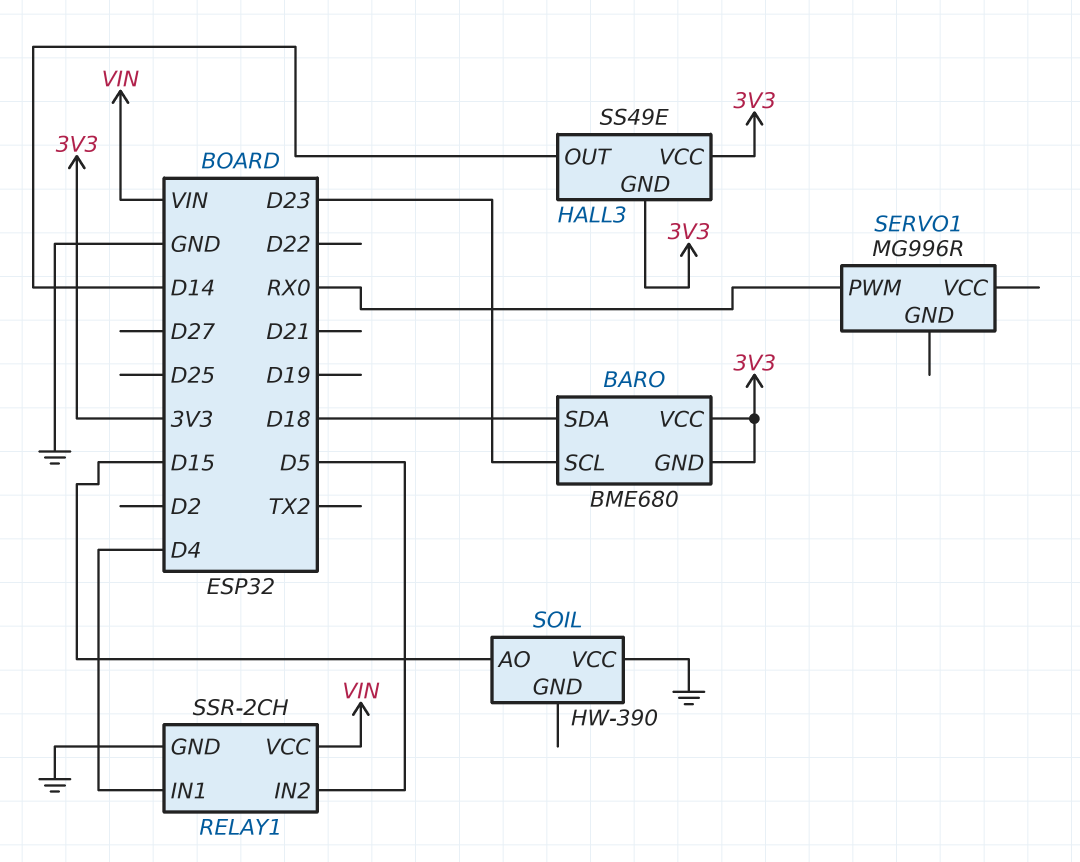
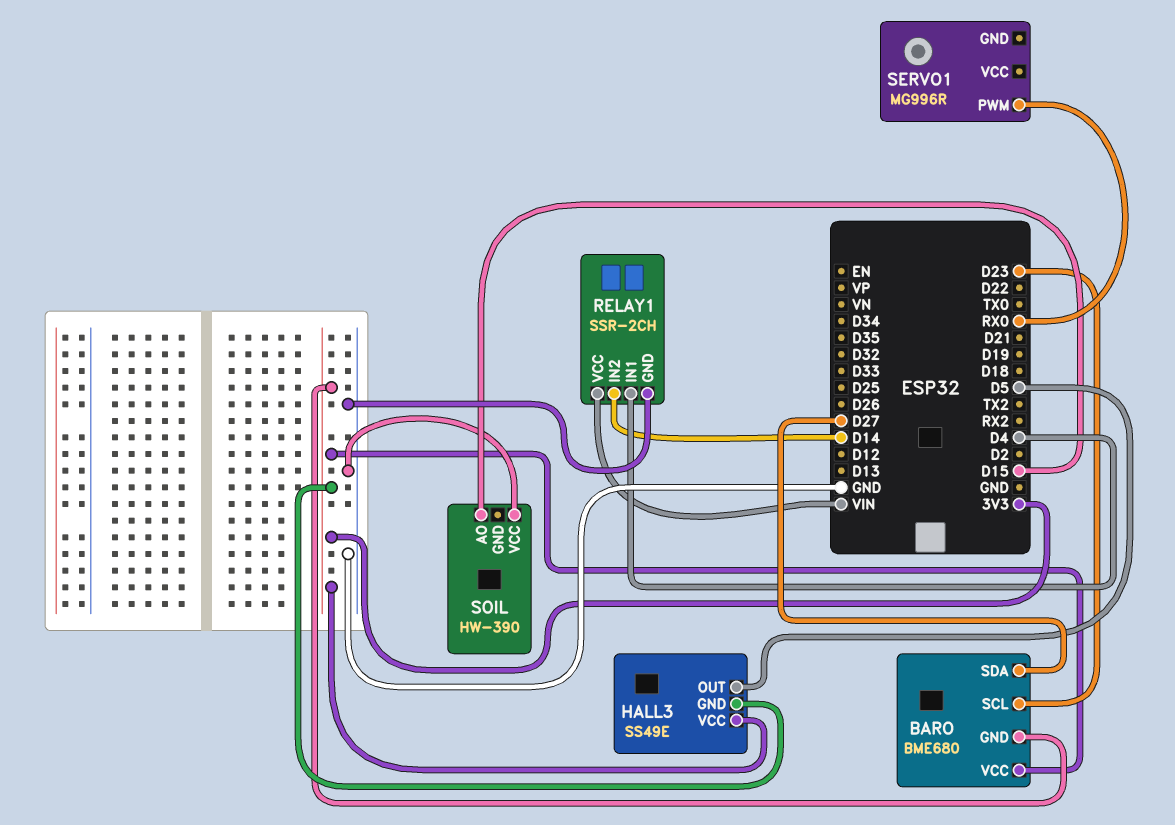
BARO pin SDA: D18 -> D27
HALL3 pin OUT: D14 -> D5
RELAY1 pin IN2: D5 -> D14

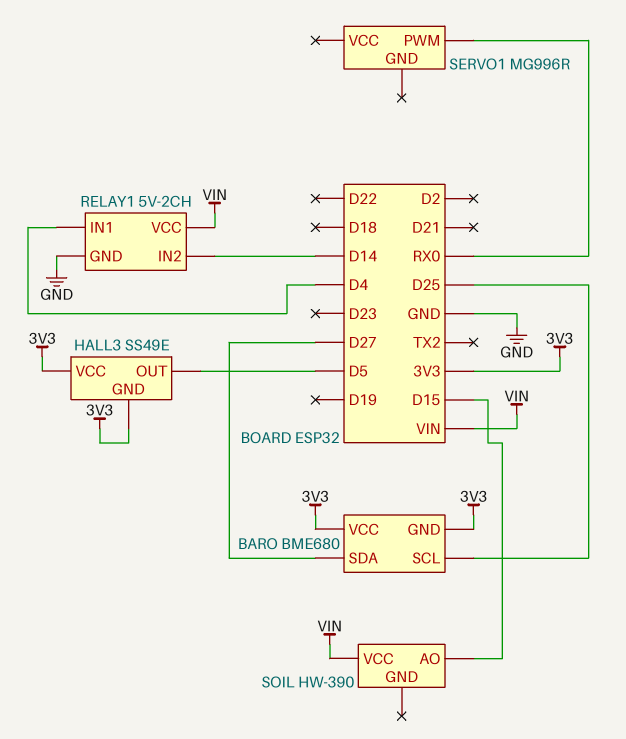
BARO pin SCL: D23 -> D25
RELAY1: SSR-2CH -> 5V-2CH
SOIL pin VCC: GND -> VIN

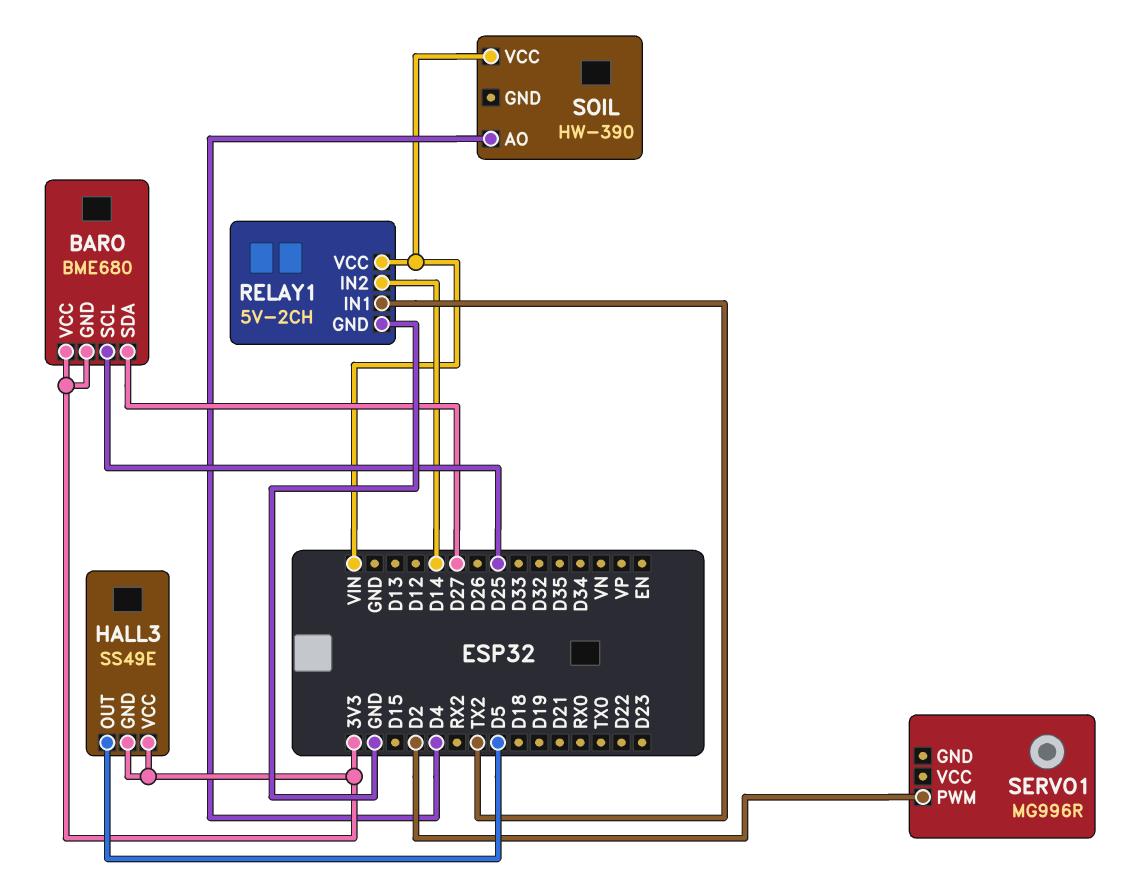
RELAY1 pin IN1: D4 -> TX2
SERVO1 pin PWM: RX0 -> D2
SOIL pin AO: D15 -> D4

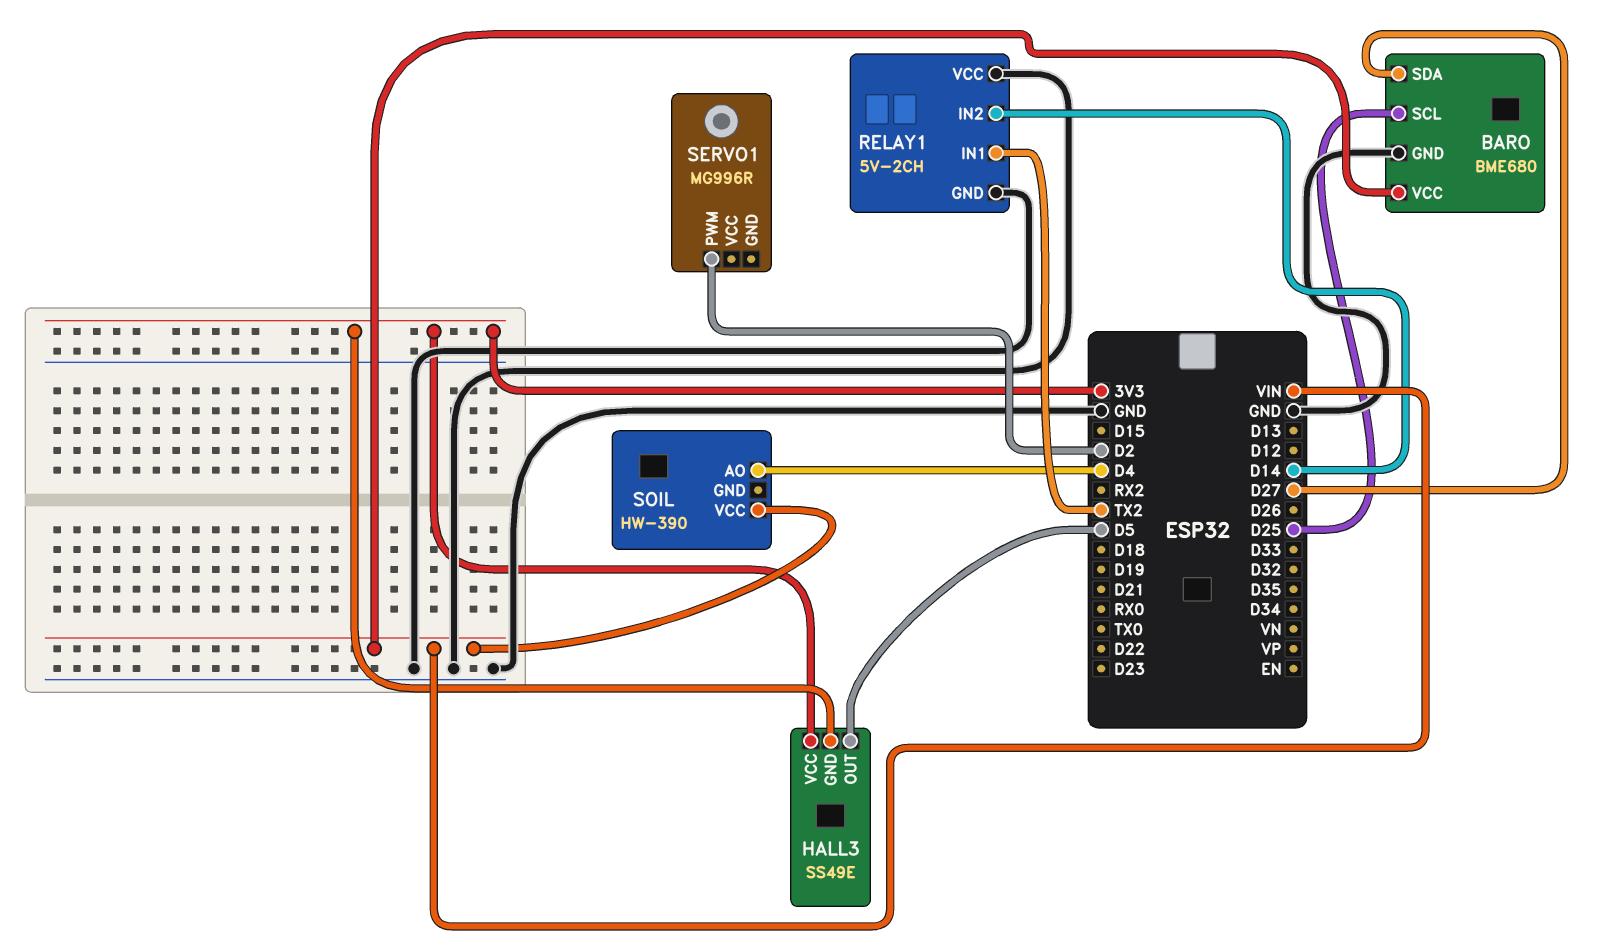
BARO pin GND: 3V3 -> GND
BARO pin VCC: 3V3 -> VIN
RELAY1 pin VCC: VIN -> GND

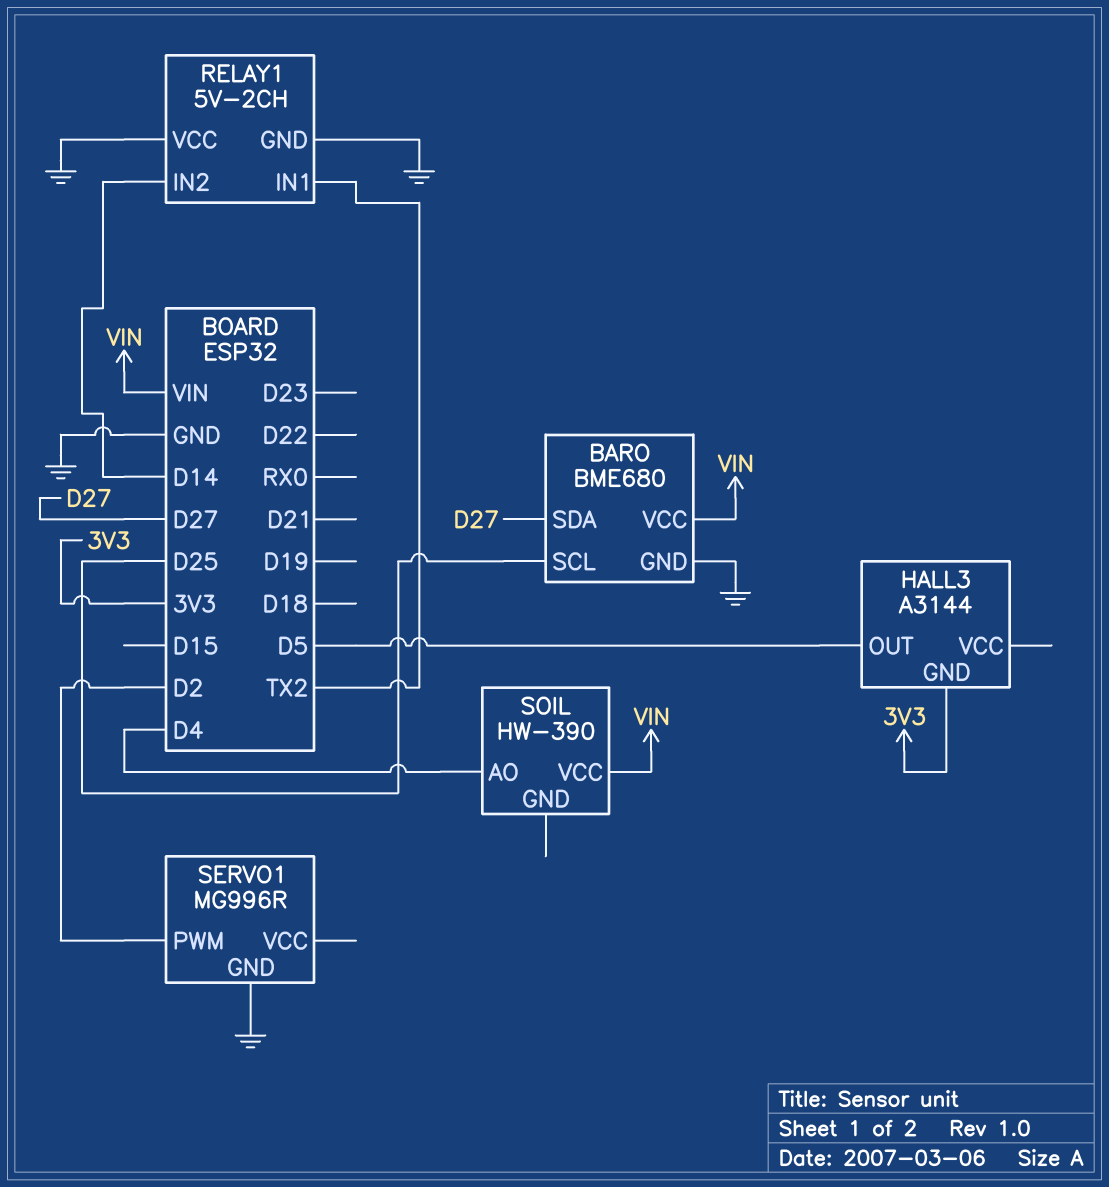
HALL3: SS49E -> A3144
HALL3 pin VCC: 3V3 -> none
SERVO1 pin GND: none -> GND

